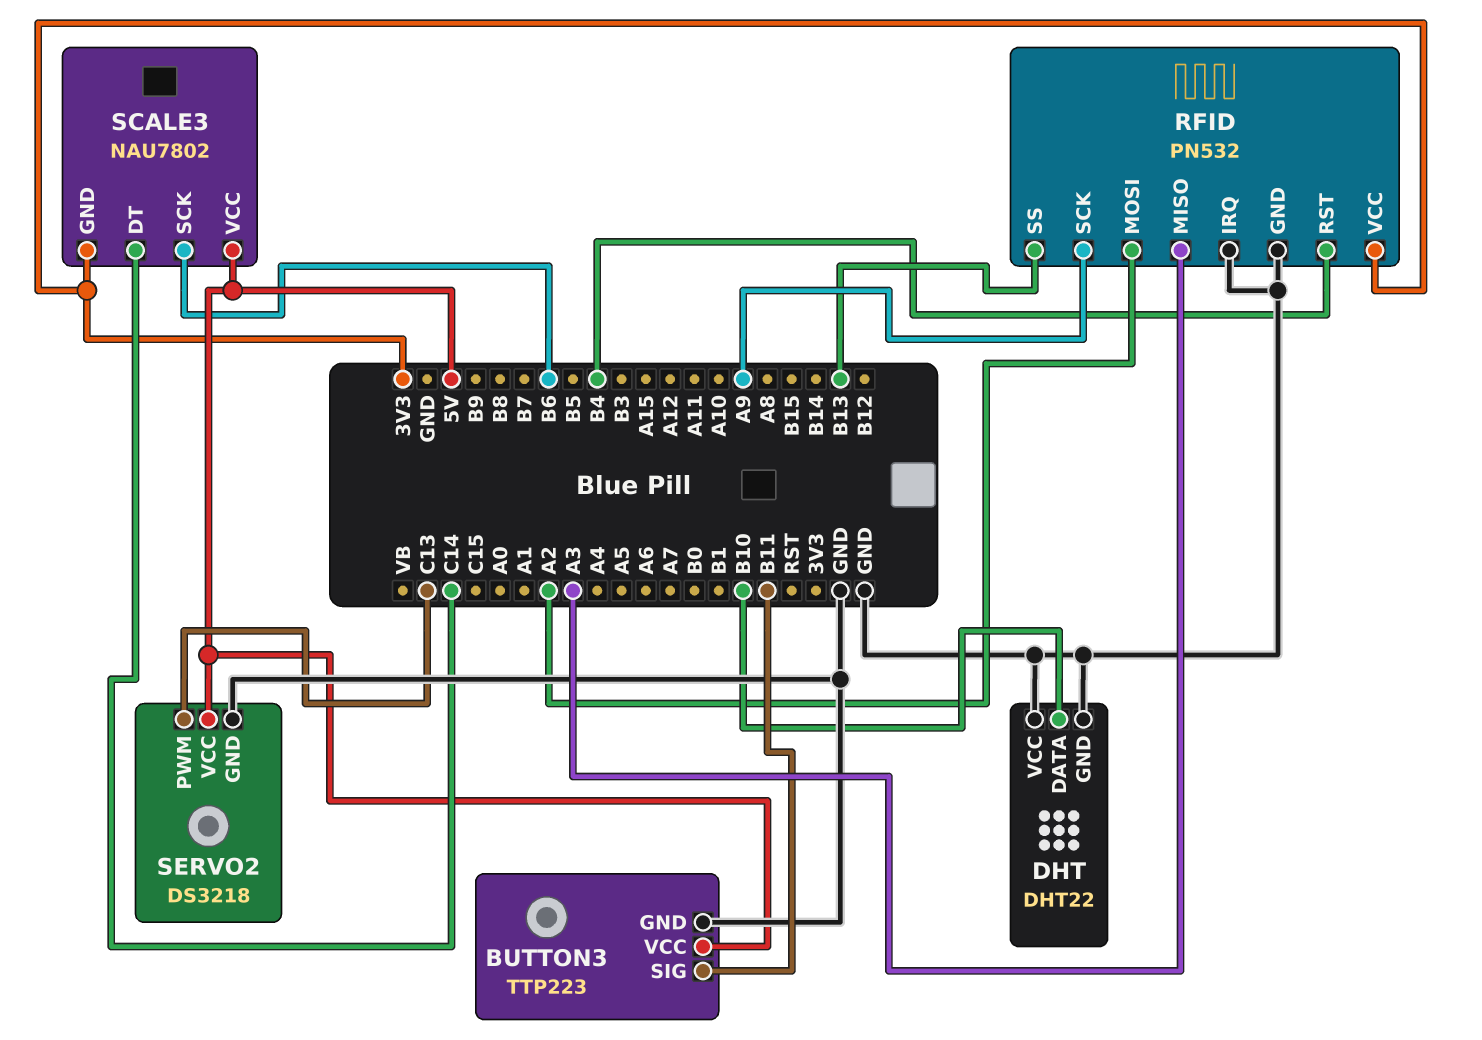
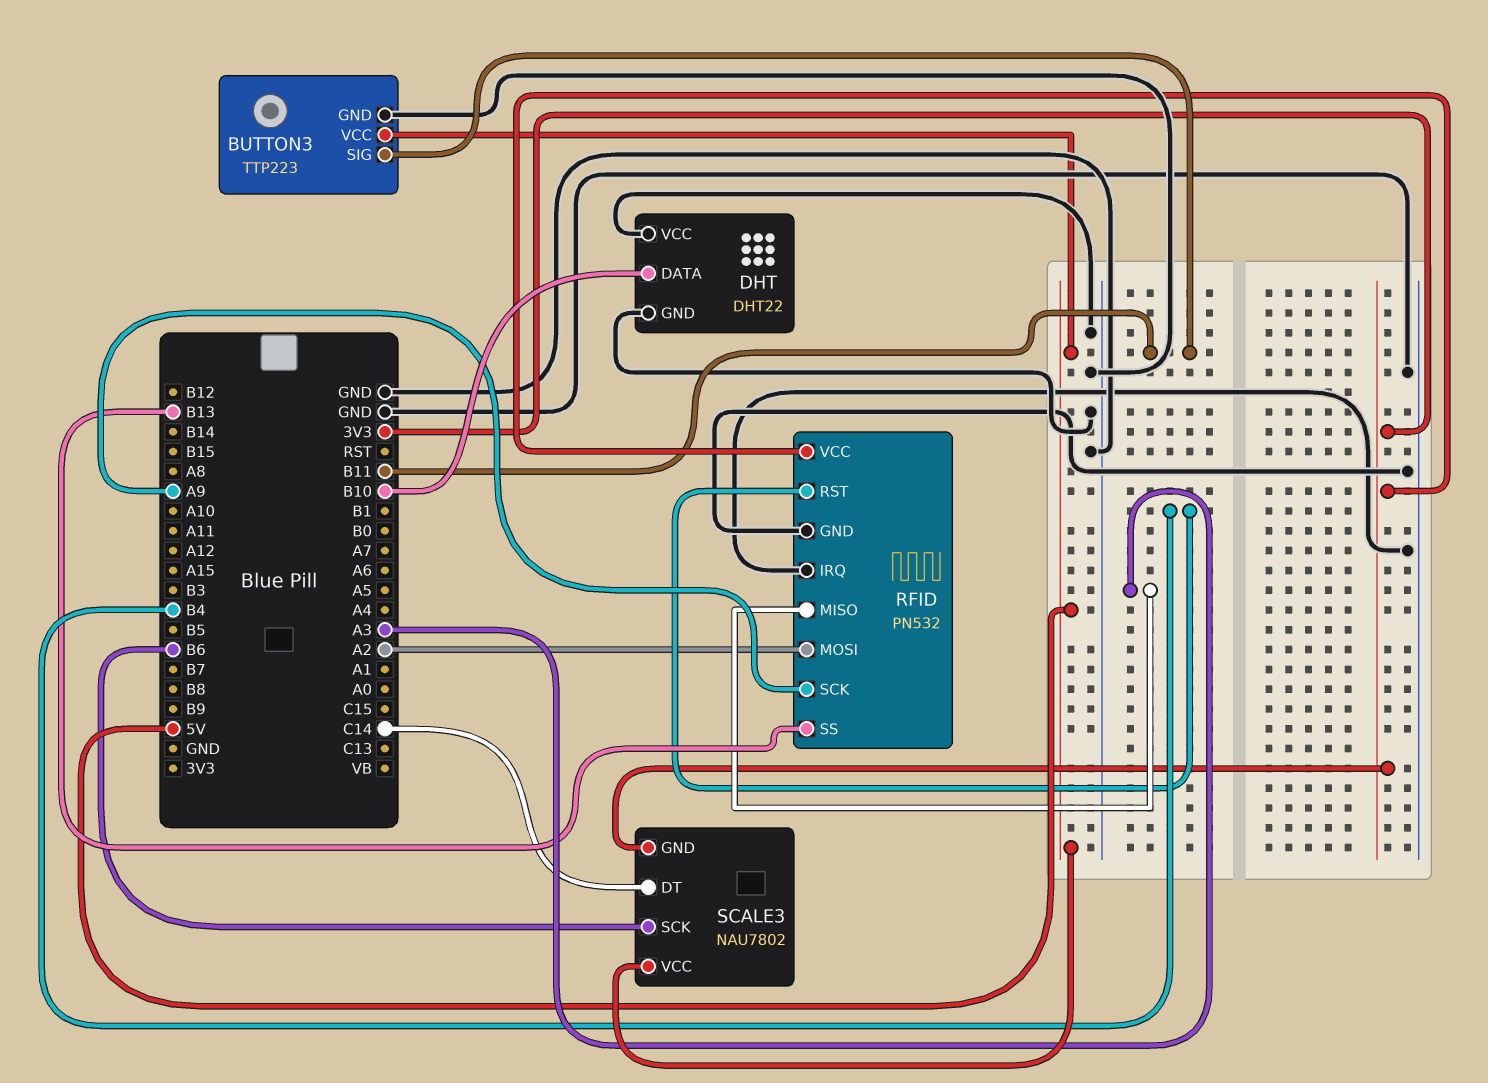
SERVO2: DS3218 -> none
SERVO2 pin GND: GND -> none
SERVO2 pin PWM: C13 -> none
SERVO2 pin VCC: 5V -> none

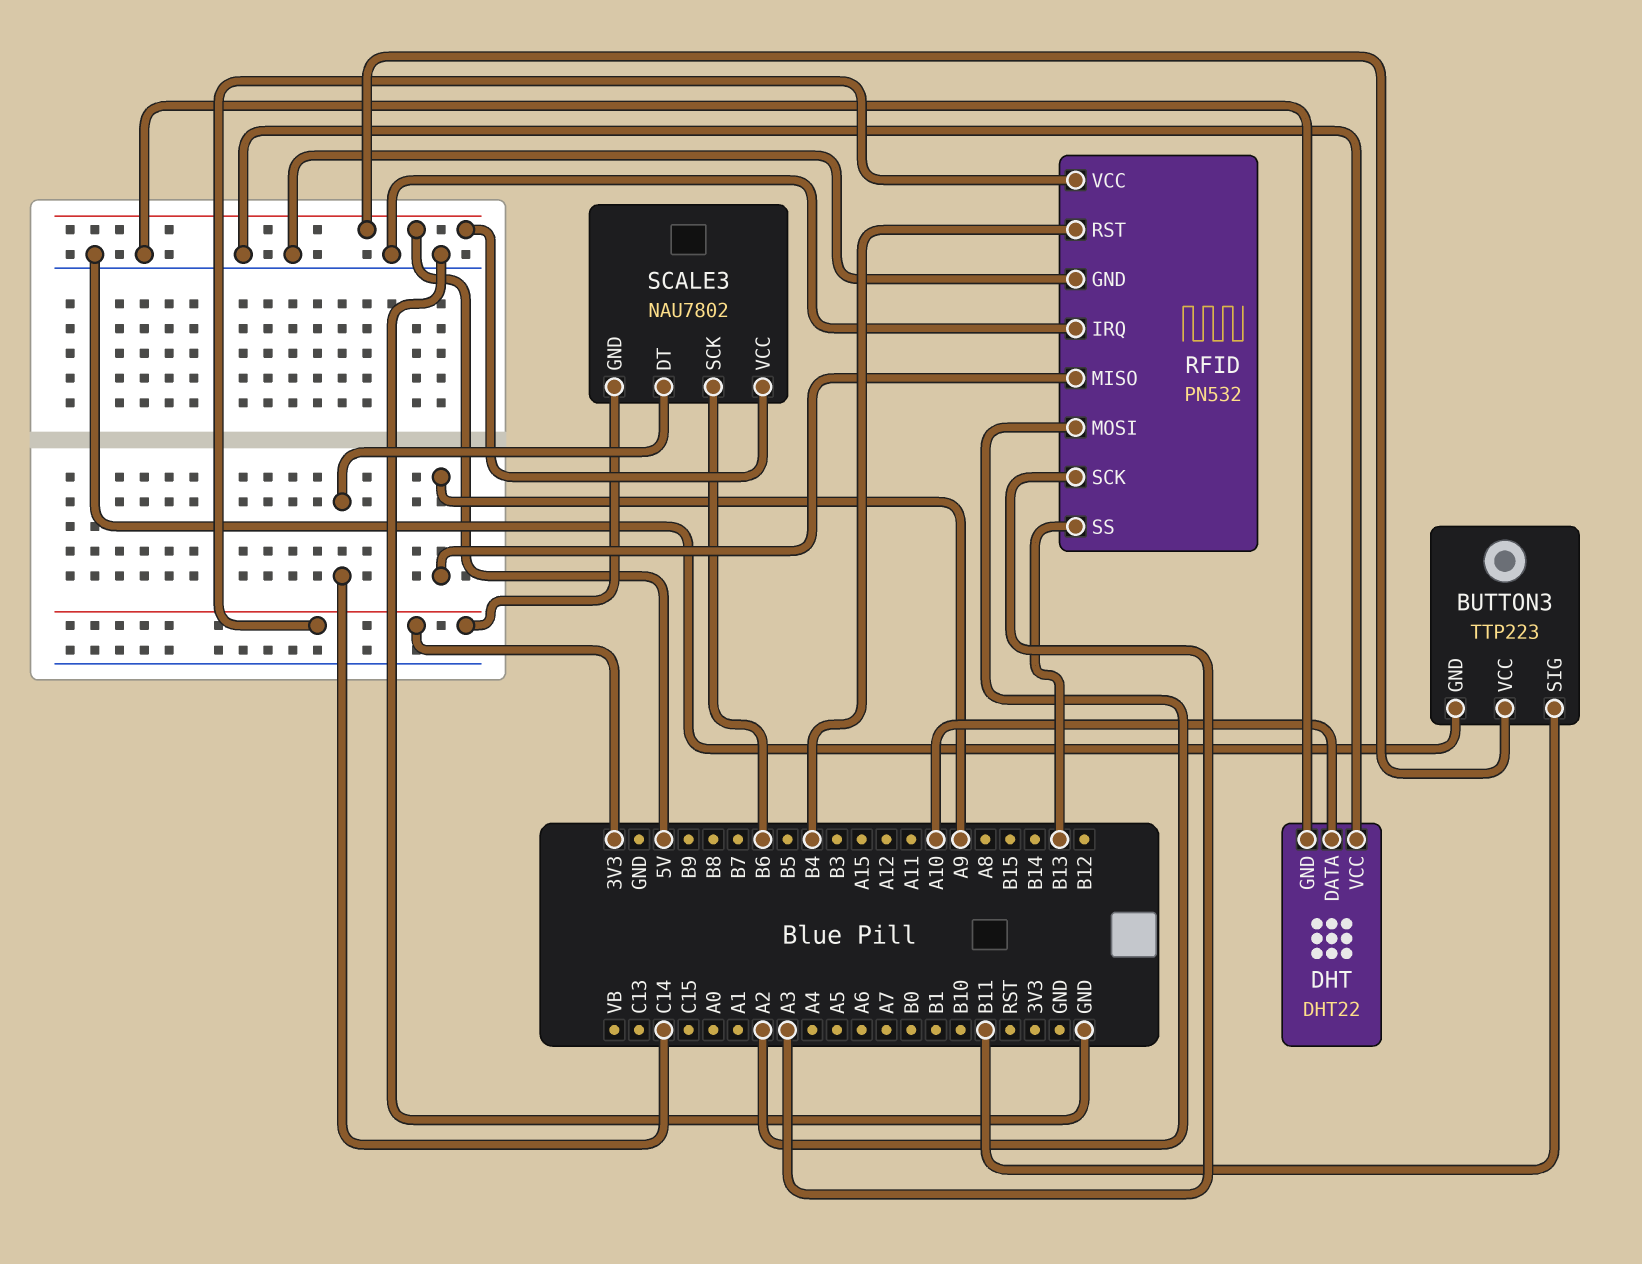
DHT pin DATA: B10 -> A10
RFID pin MISO: A3 -> A9
RFID pin SCK: A9 -> A3

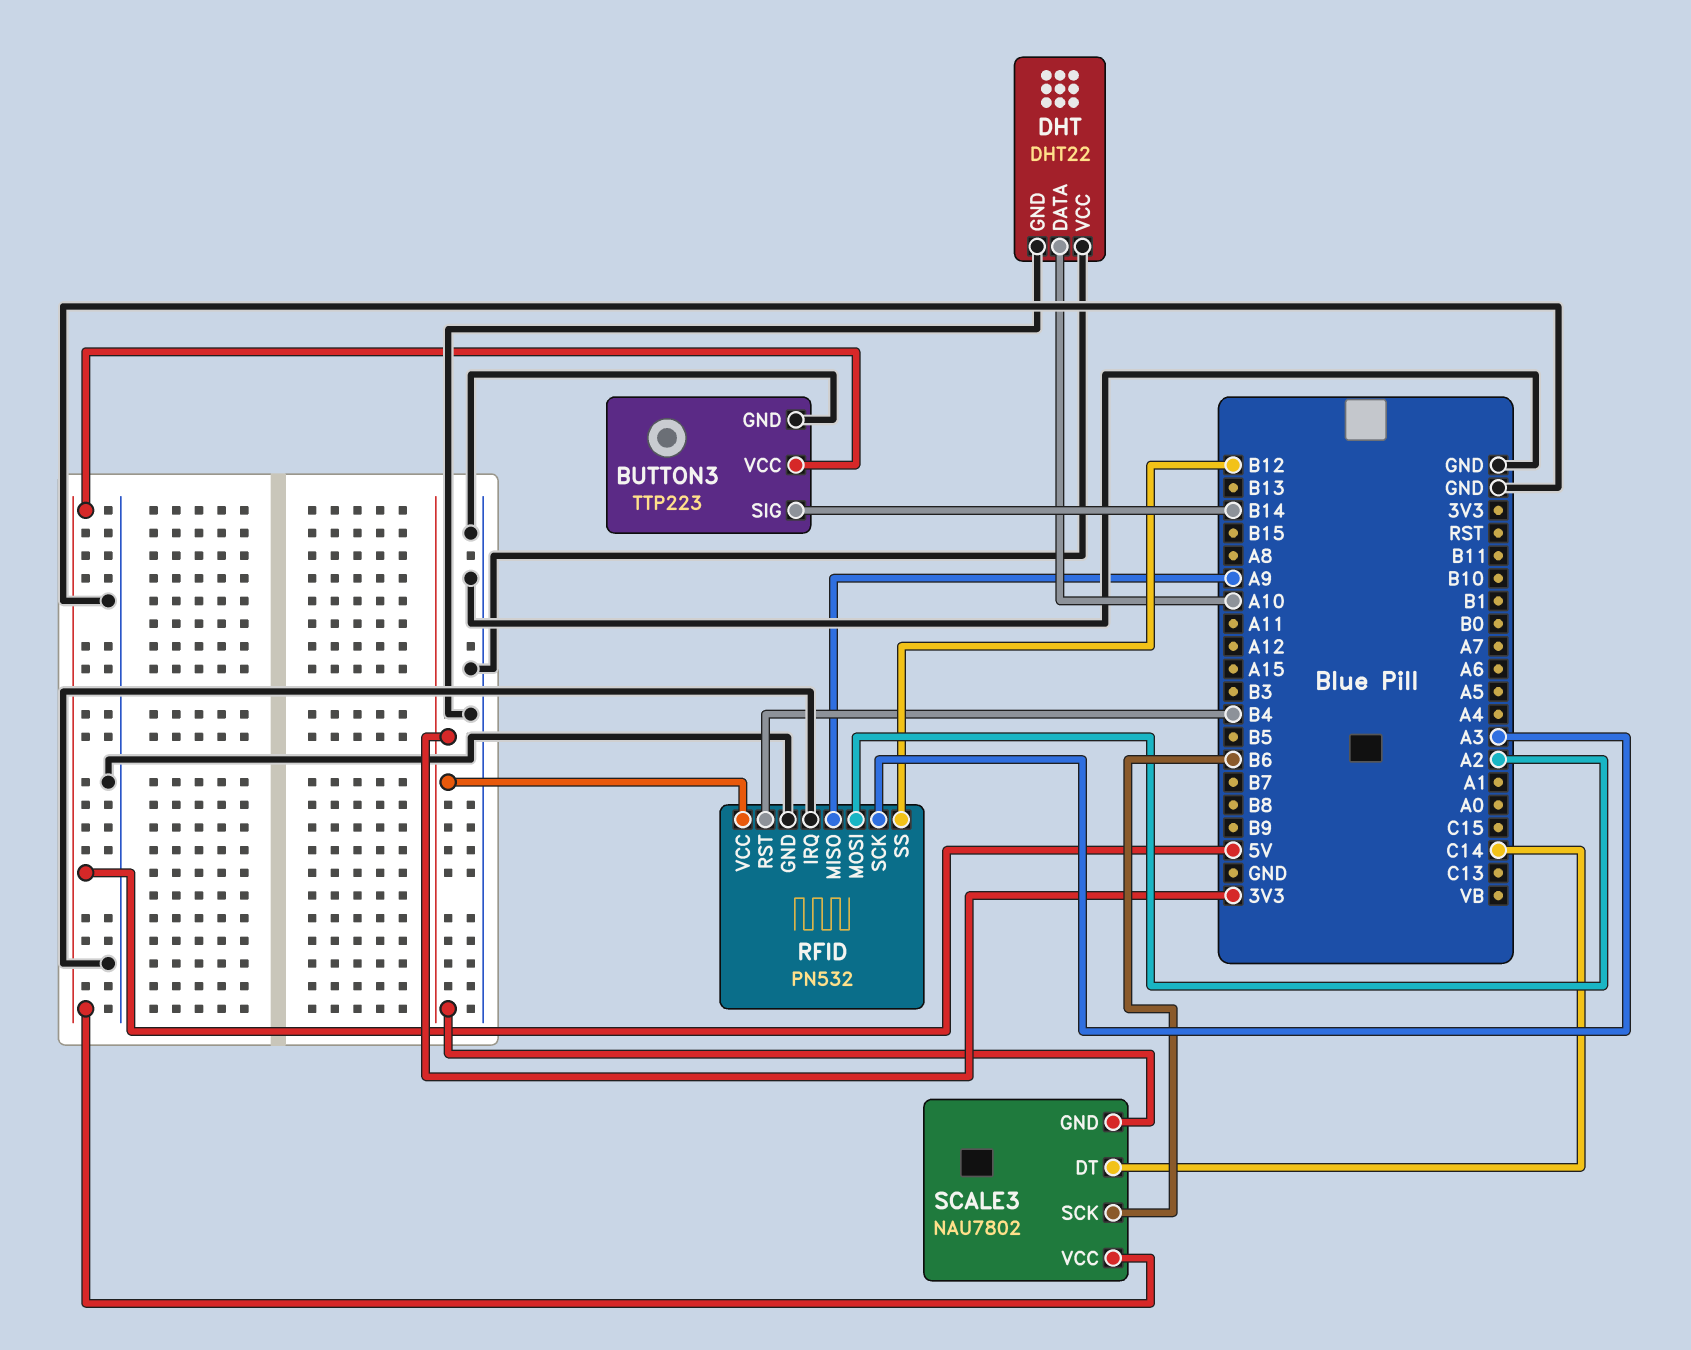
BUTTON3 pin SIG: B11 -> B14
RFID pin SS: B13 -> B12

